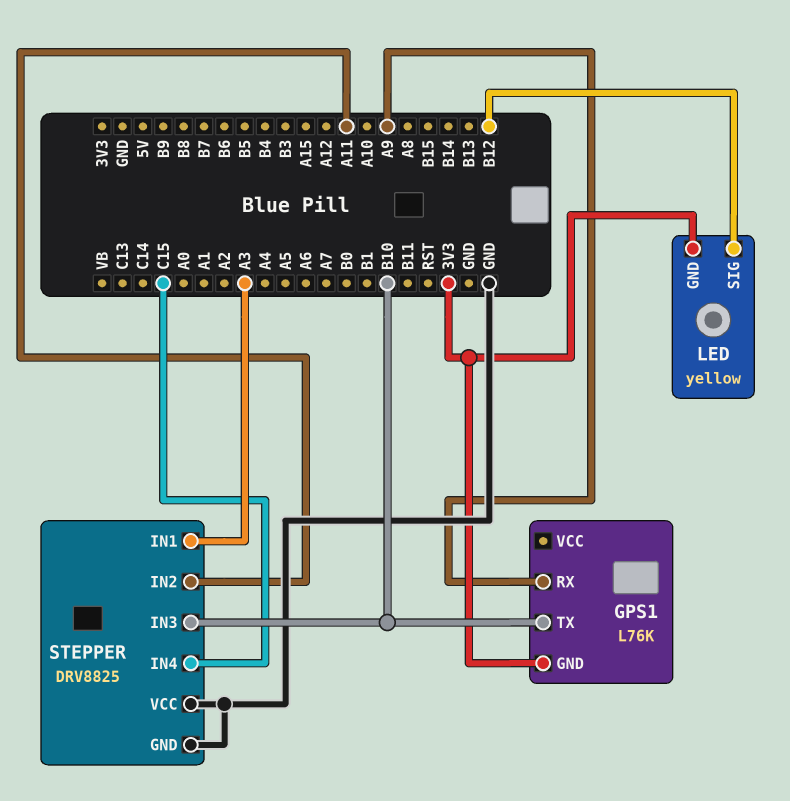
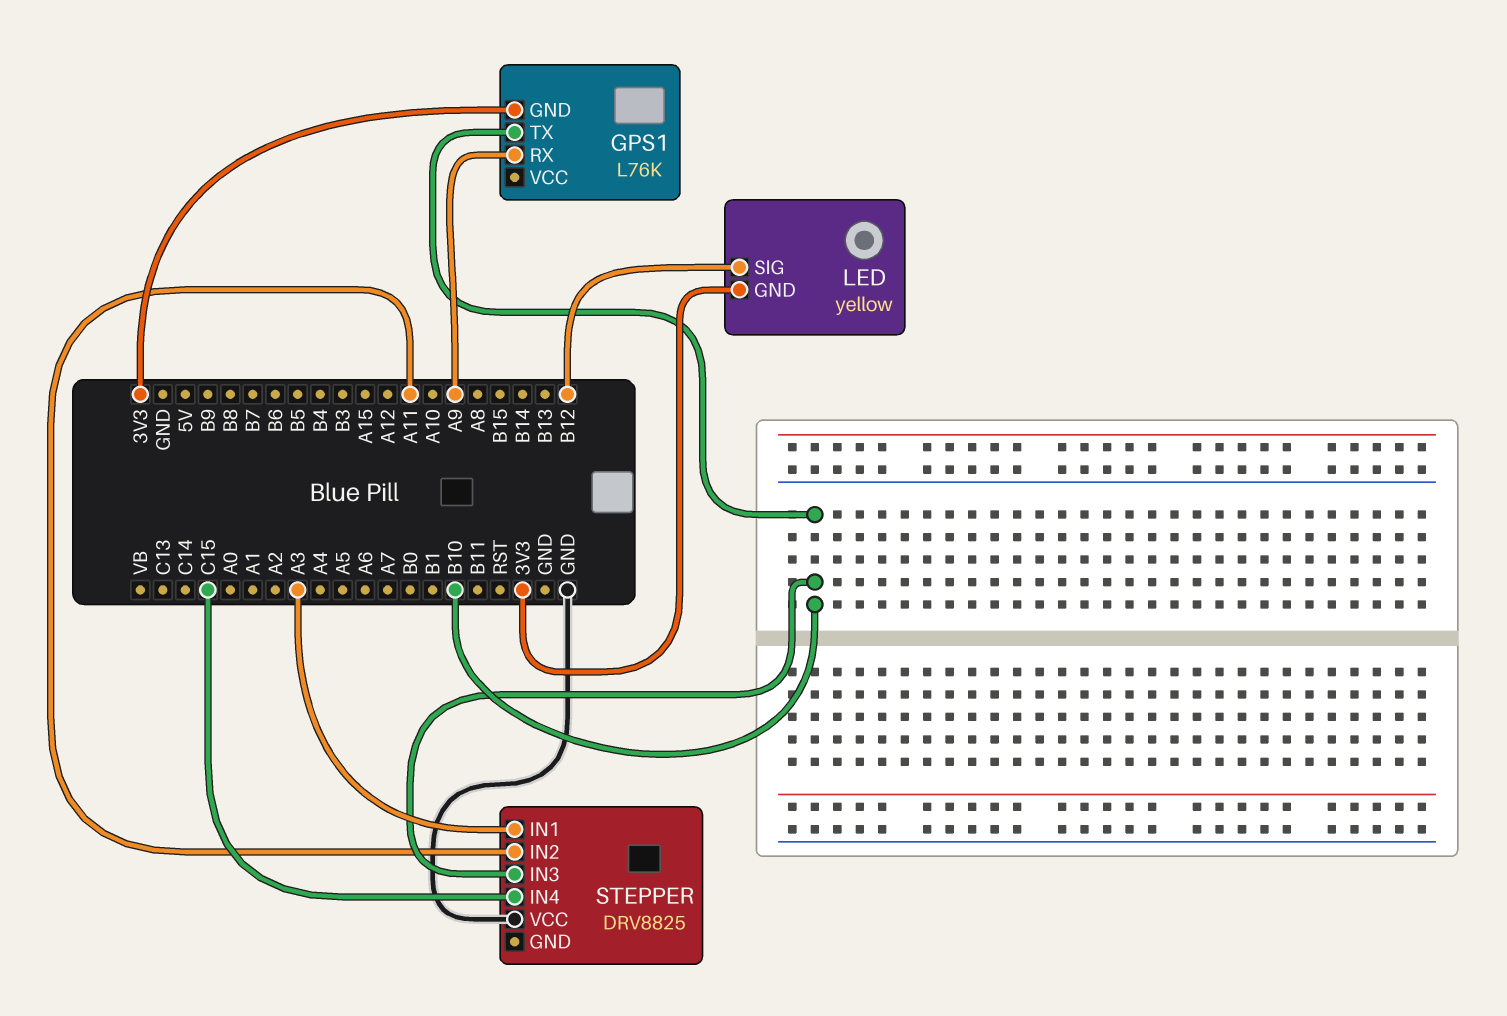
STEPPER pin GND: GND -> none

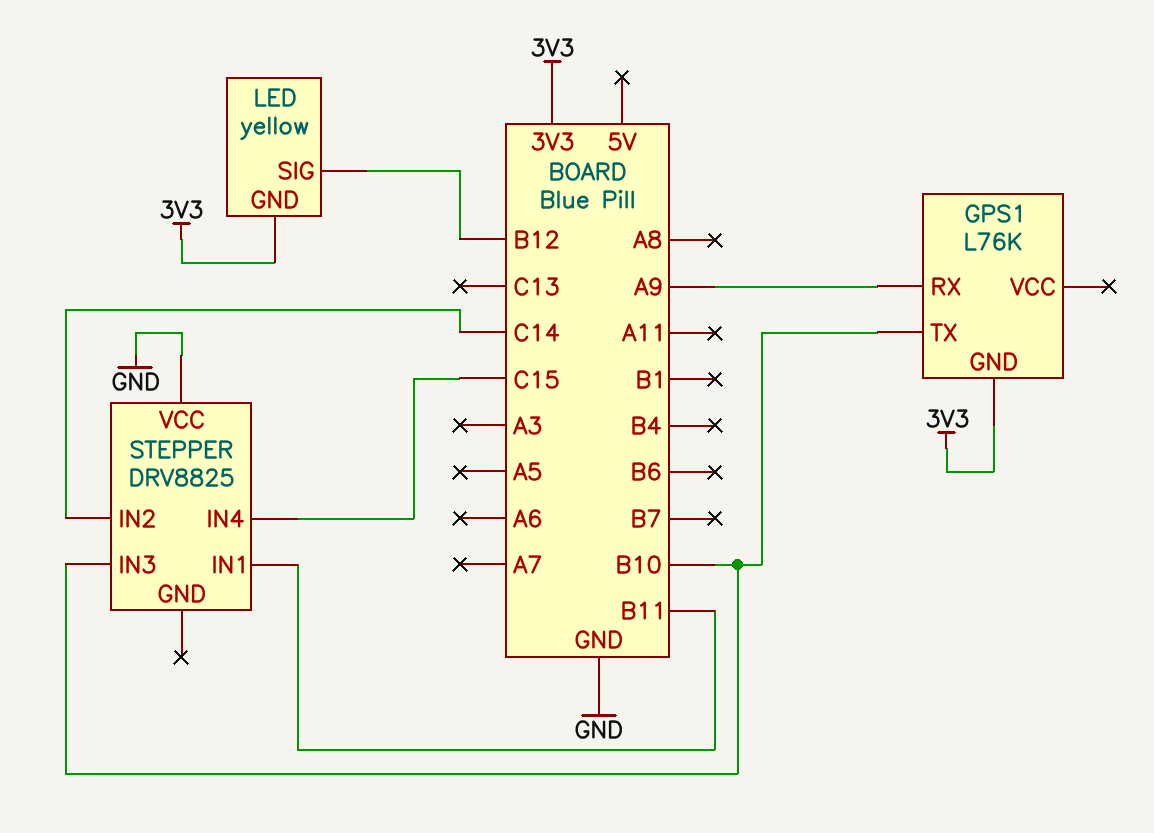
STEPPER pin IN1: A3 -> B11
STEPPER pin IN2: A11 -> C14

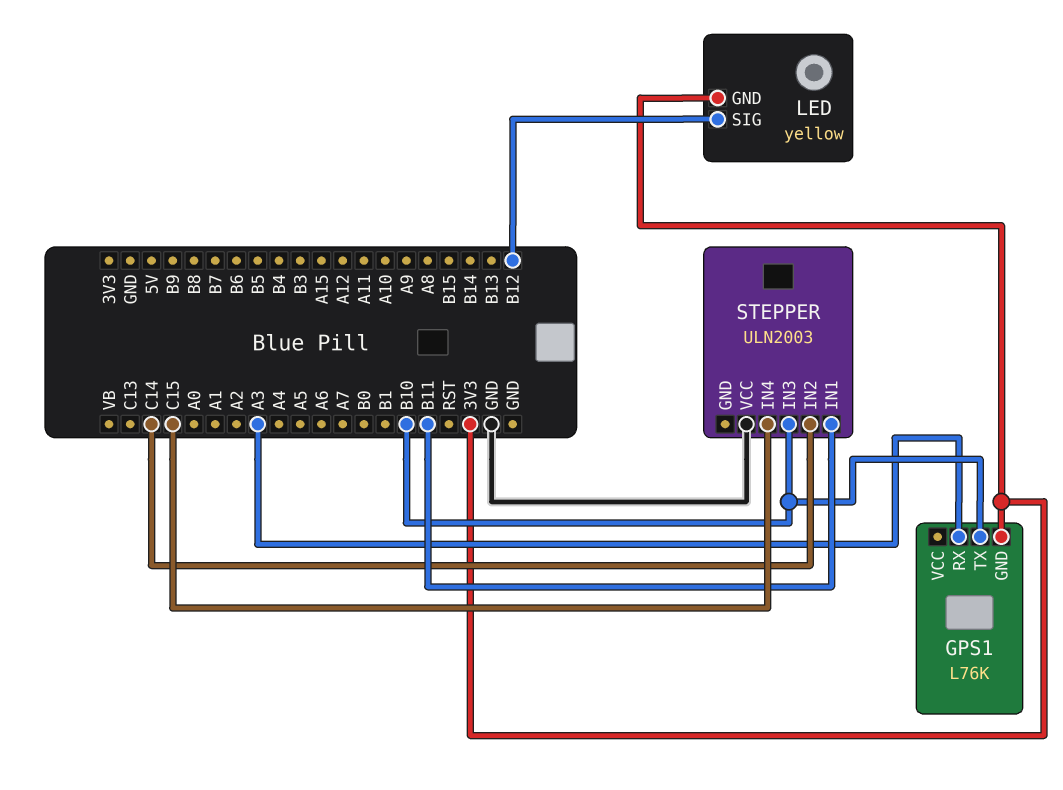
GPS1 pin RX: A9 -> A3
STEPPER: DRV8825 -> ULN2003

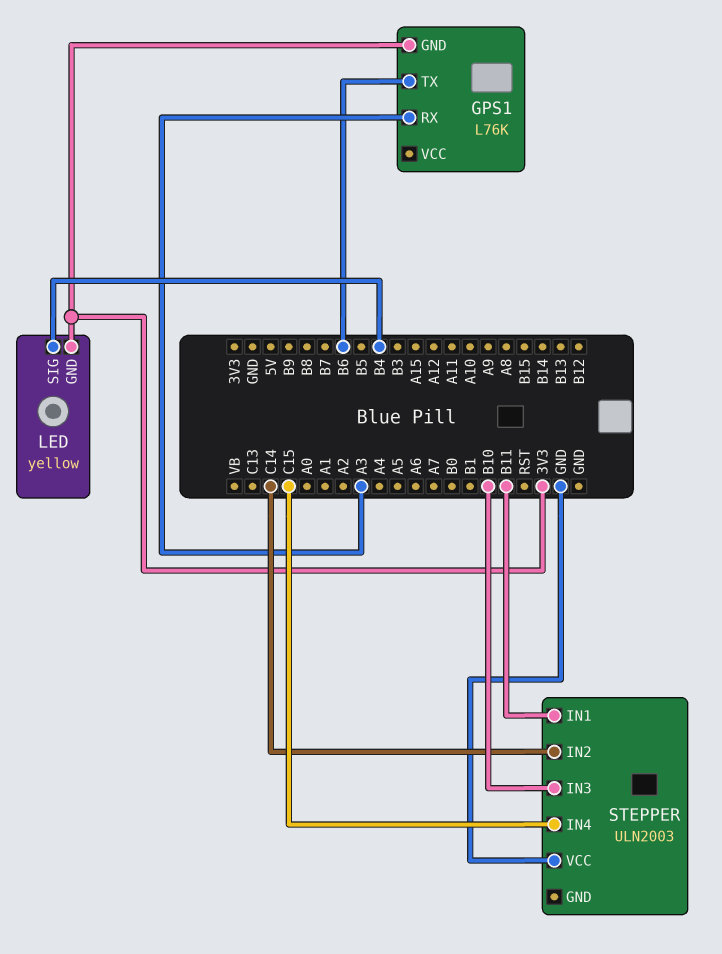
GPS1 pin TX: B10 -> B6
LED pin SIG: B12 -> B4

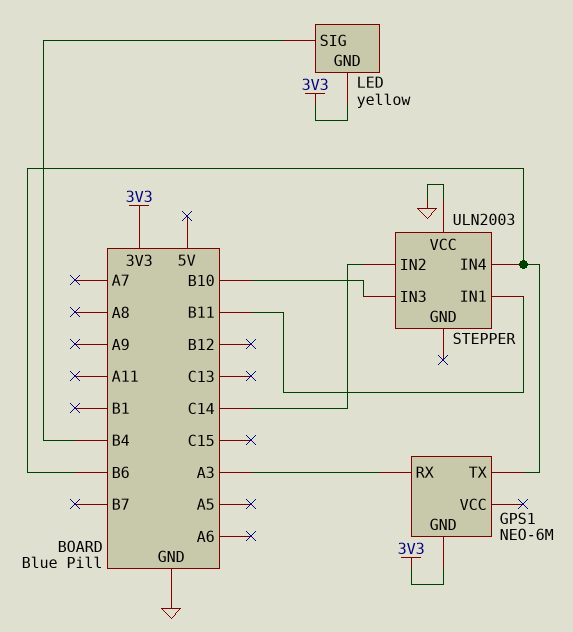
GPS1: L76K -> NEO-6M
STEPPER pin IN4: C15 -> B6

